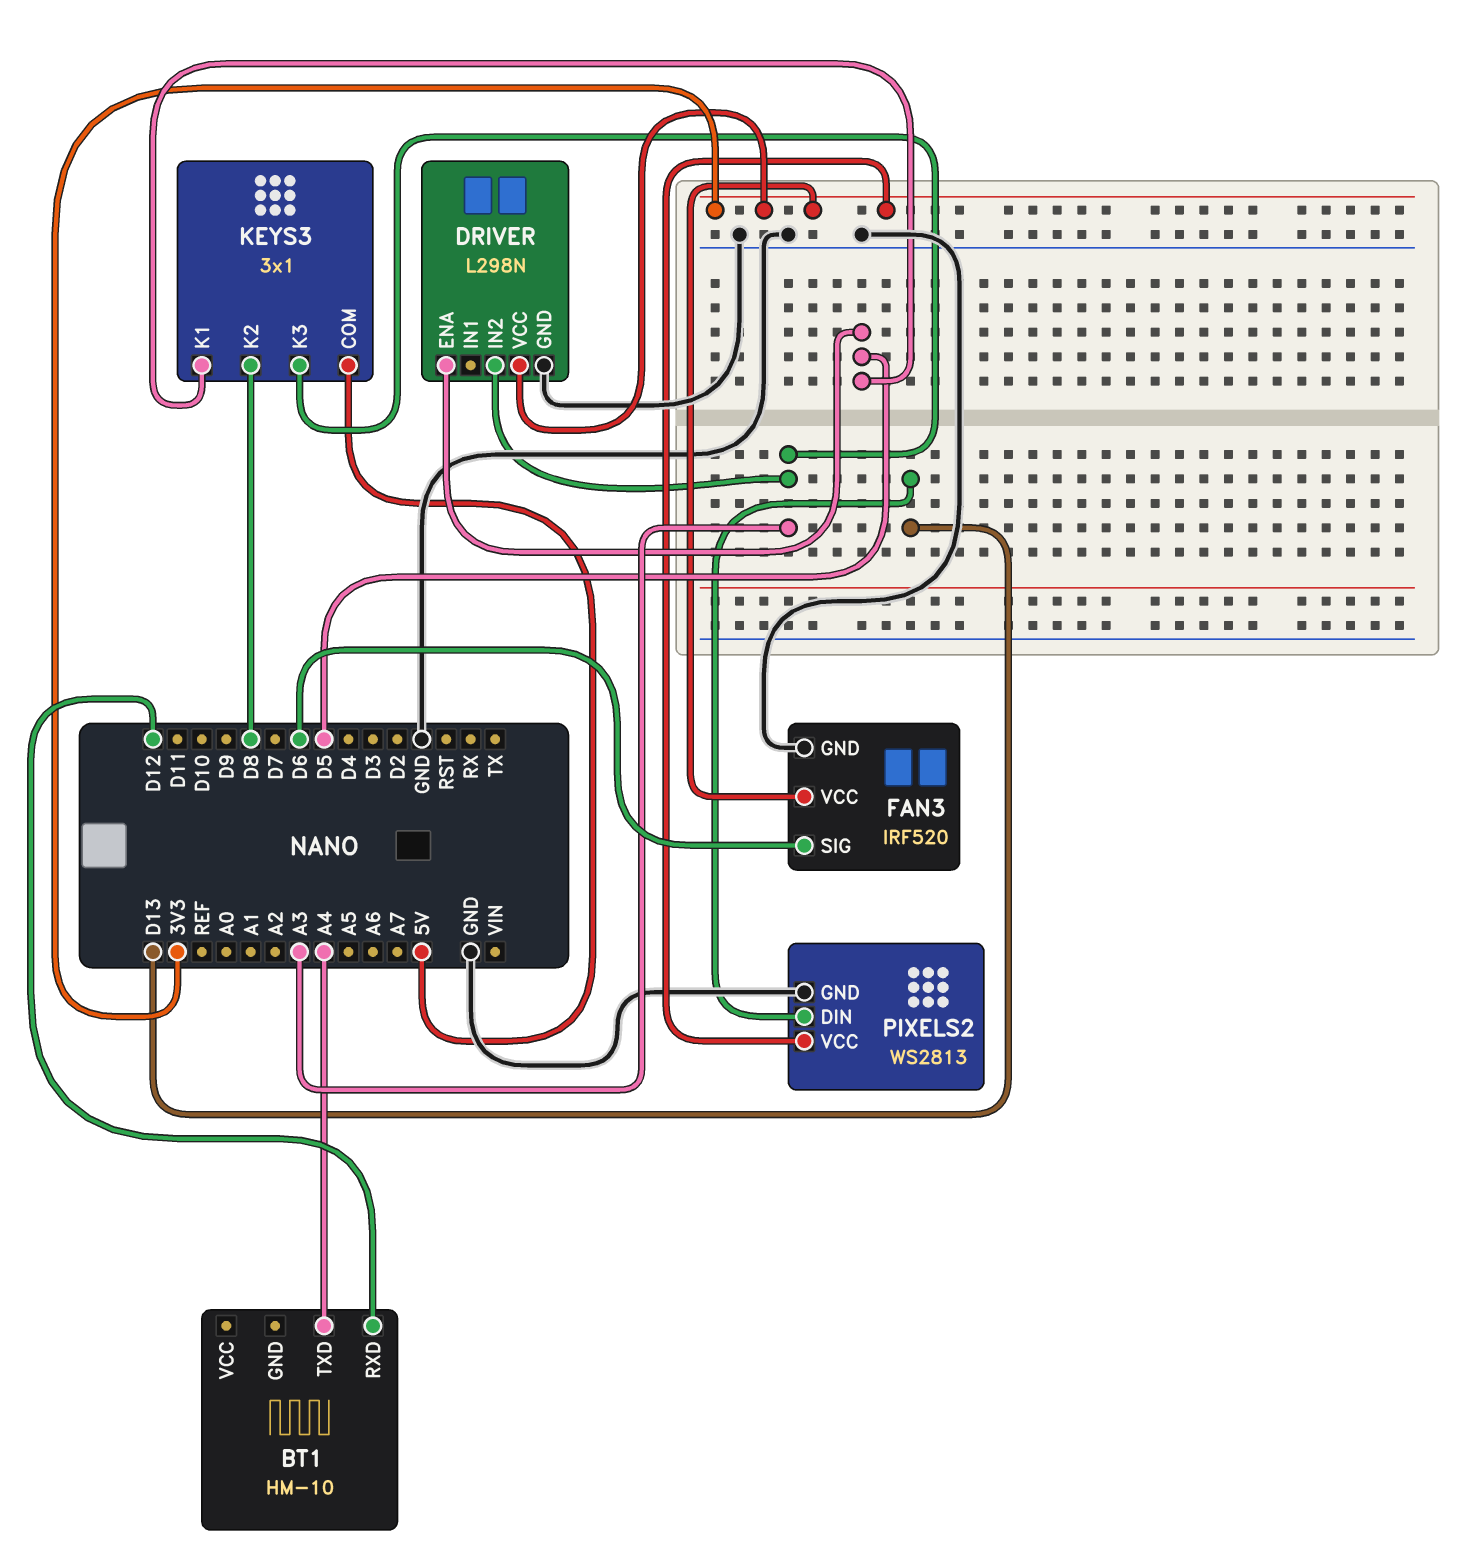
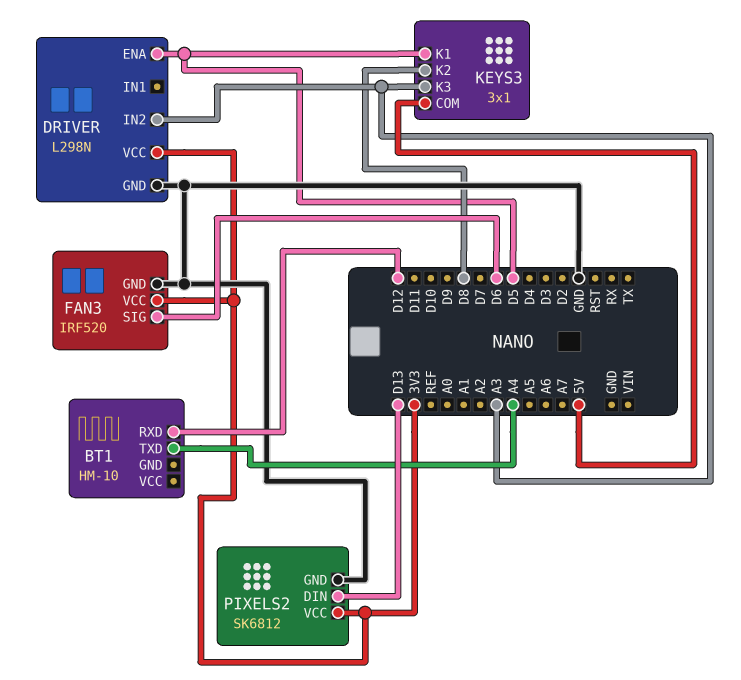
PIXELS2: WS2813 -> SK6812

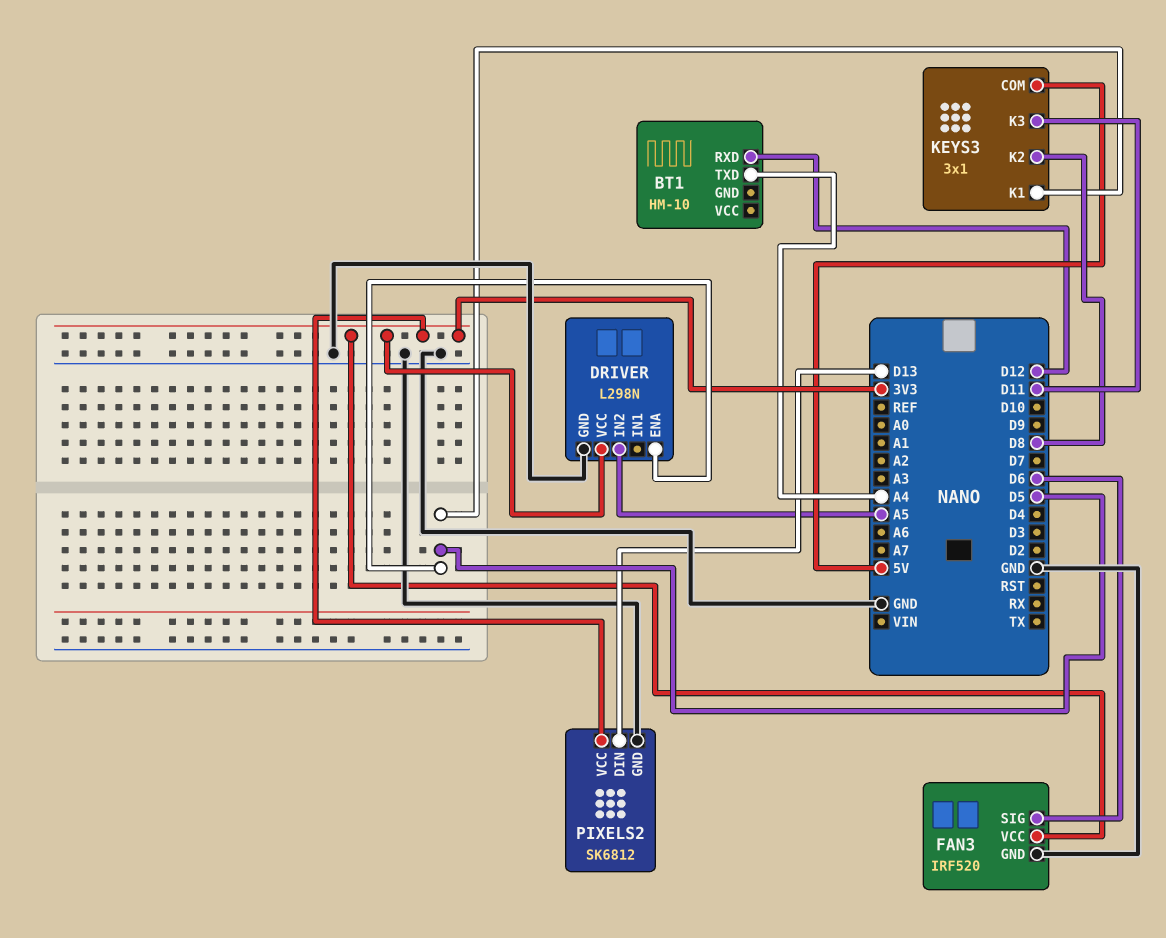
DRIVER pin IN2: A3 -> A5
KEYS3 pin K3: A3 -> D11

